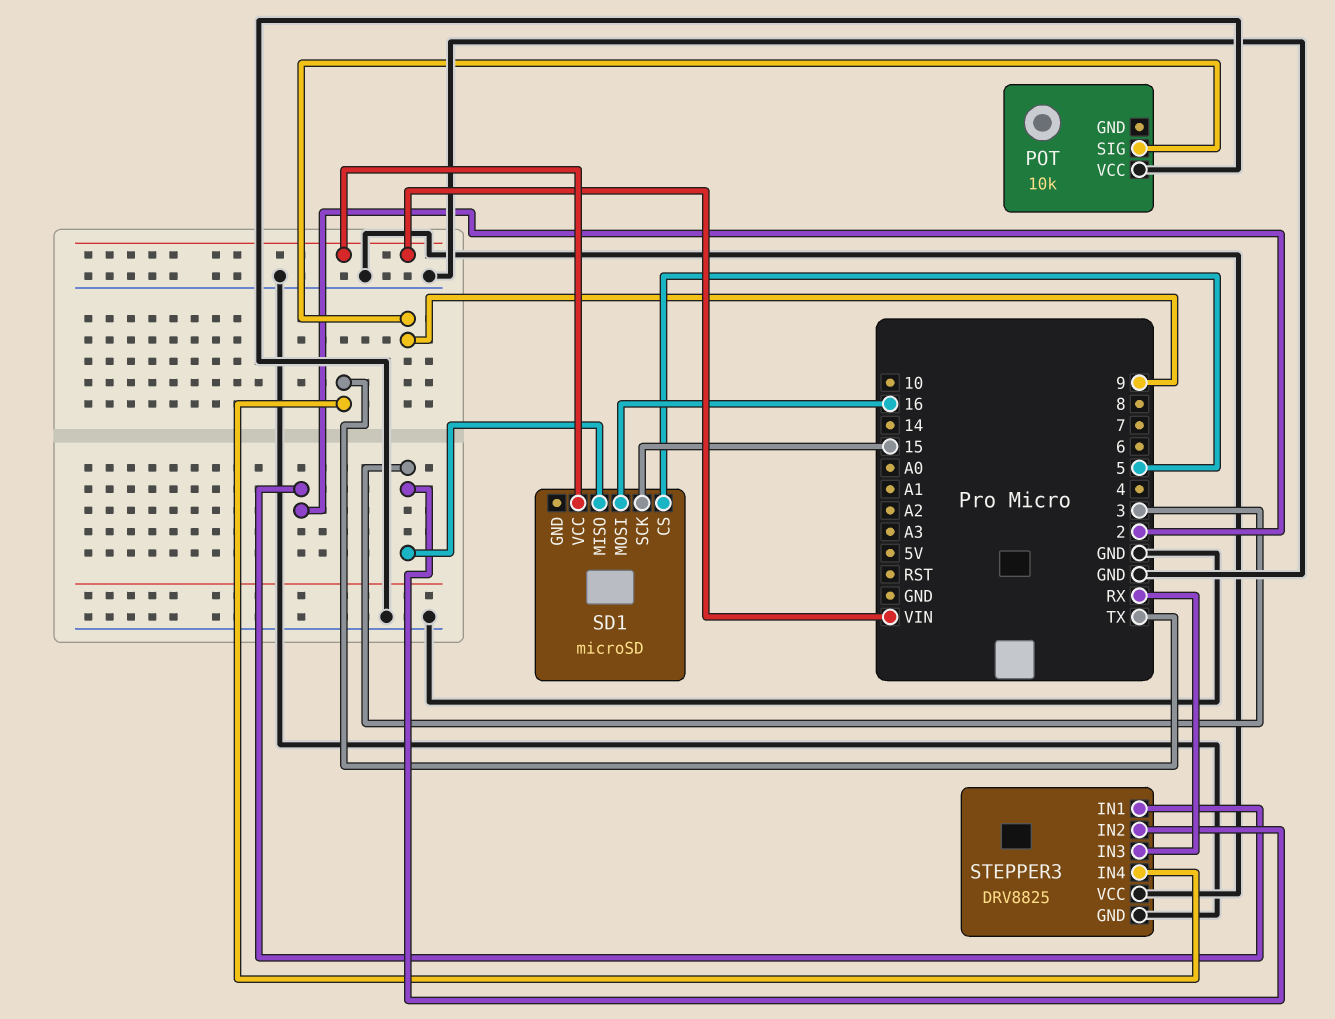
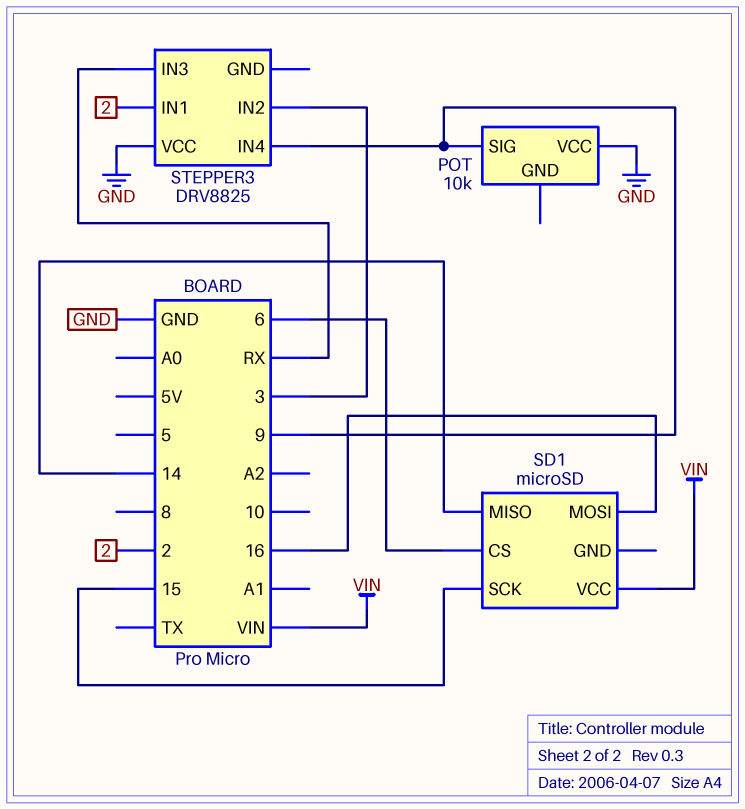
SD1 pin CS: 5 -> 6
SD1 pin MISO: 3 -> 14
STEPPER3 pin GND: GND -> none
STEPPER3 pin IN4: TX -> 9

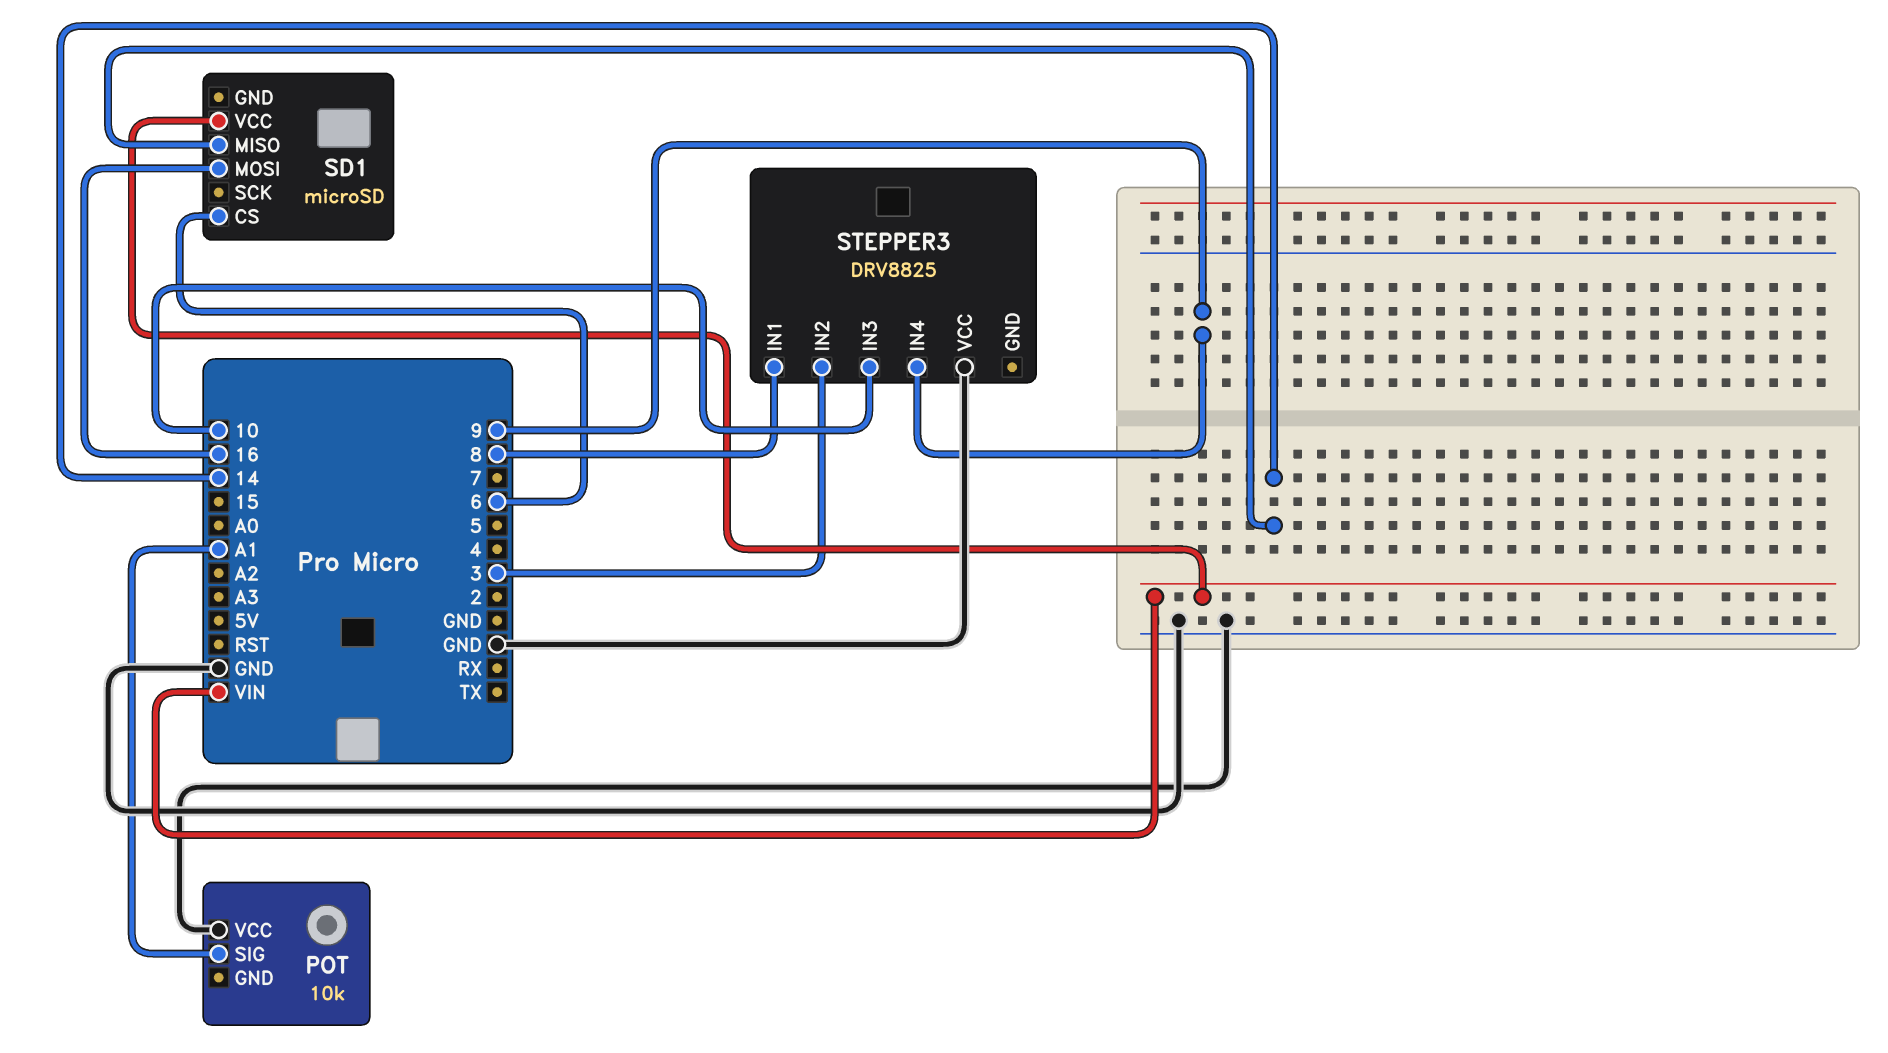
POT pin SIG: 9 -> A1
SD1 pin SCK: 15 -> none
STEPPER3 pin IN1: 2 -> 8
STEPPER3 pin IN3: RX -> 10

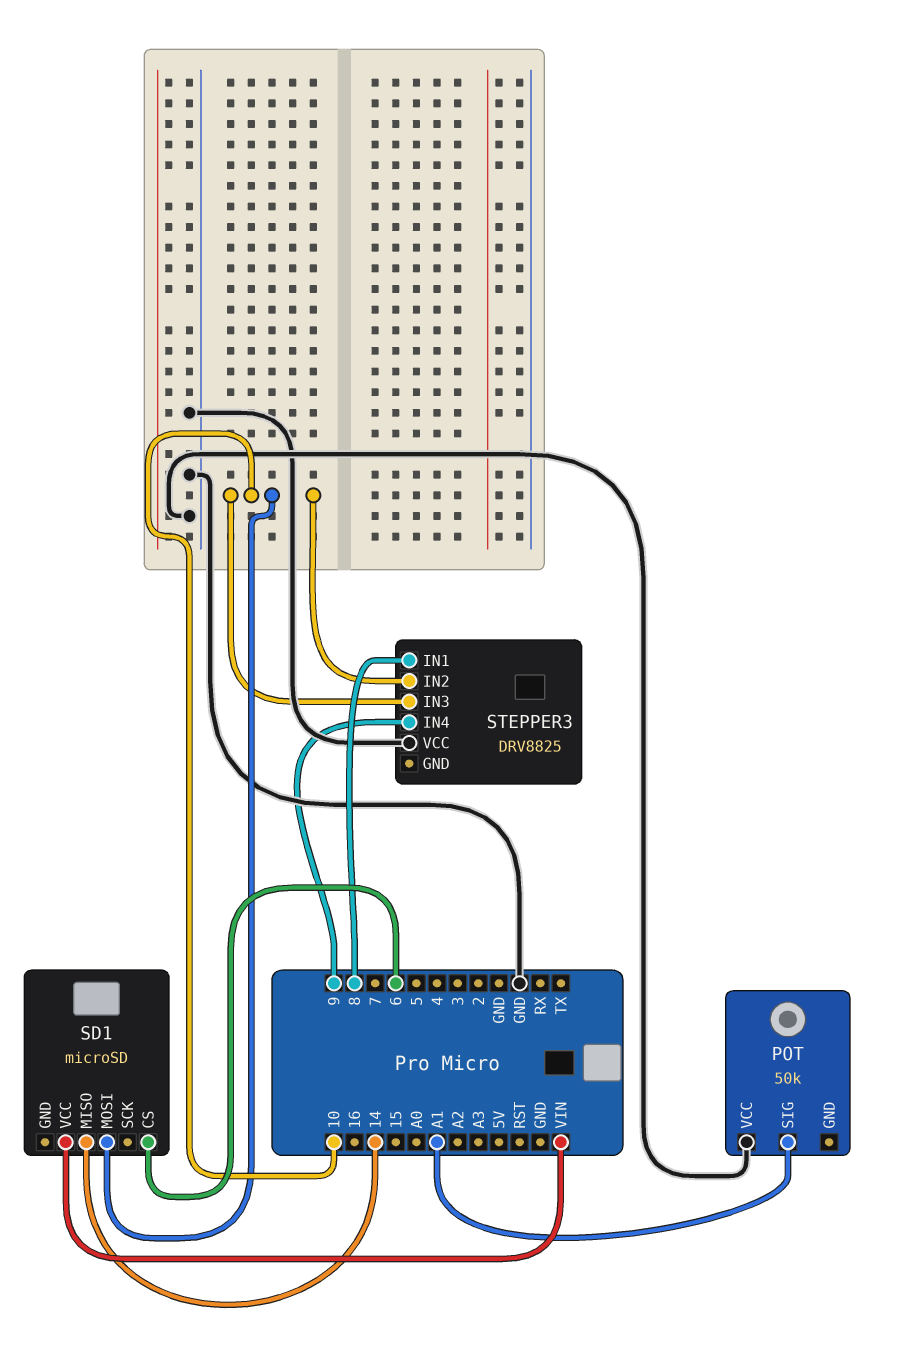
POT: 10k -> 50k
SD1 pin MOSI: 16 -> 10
STEPPER3 pin IN2: 3 -> 10

